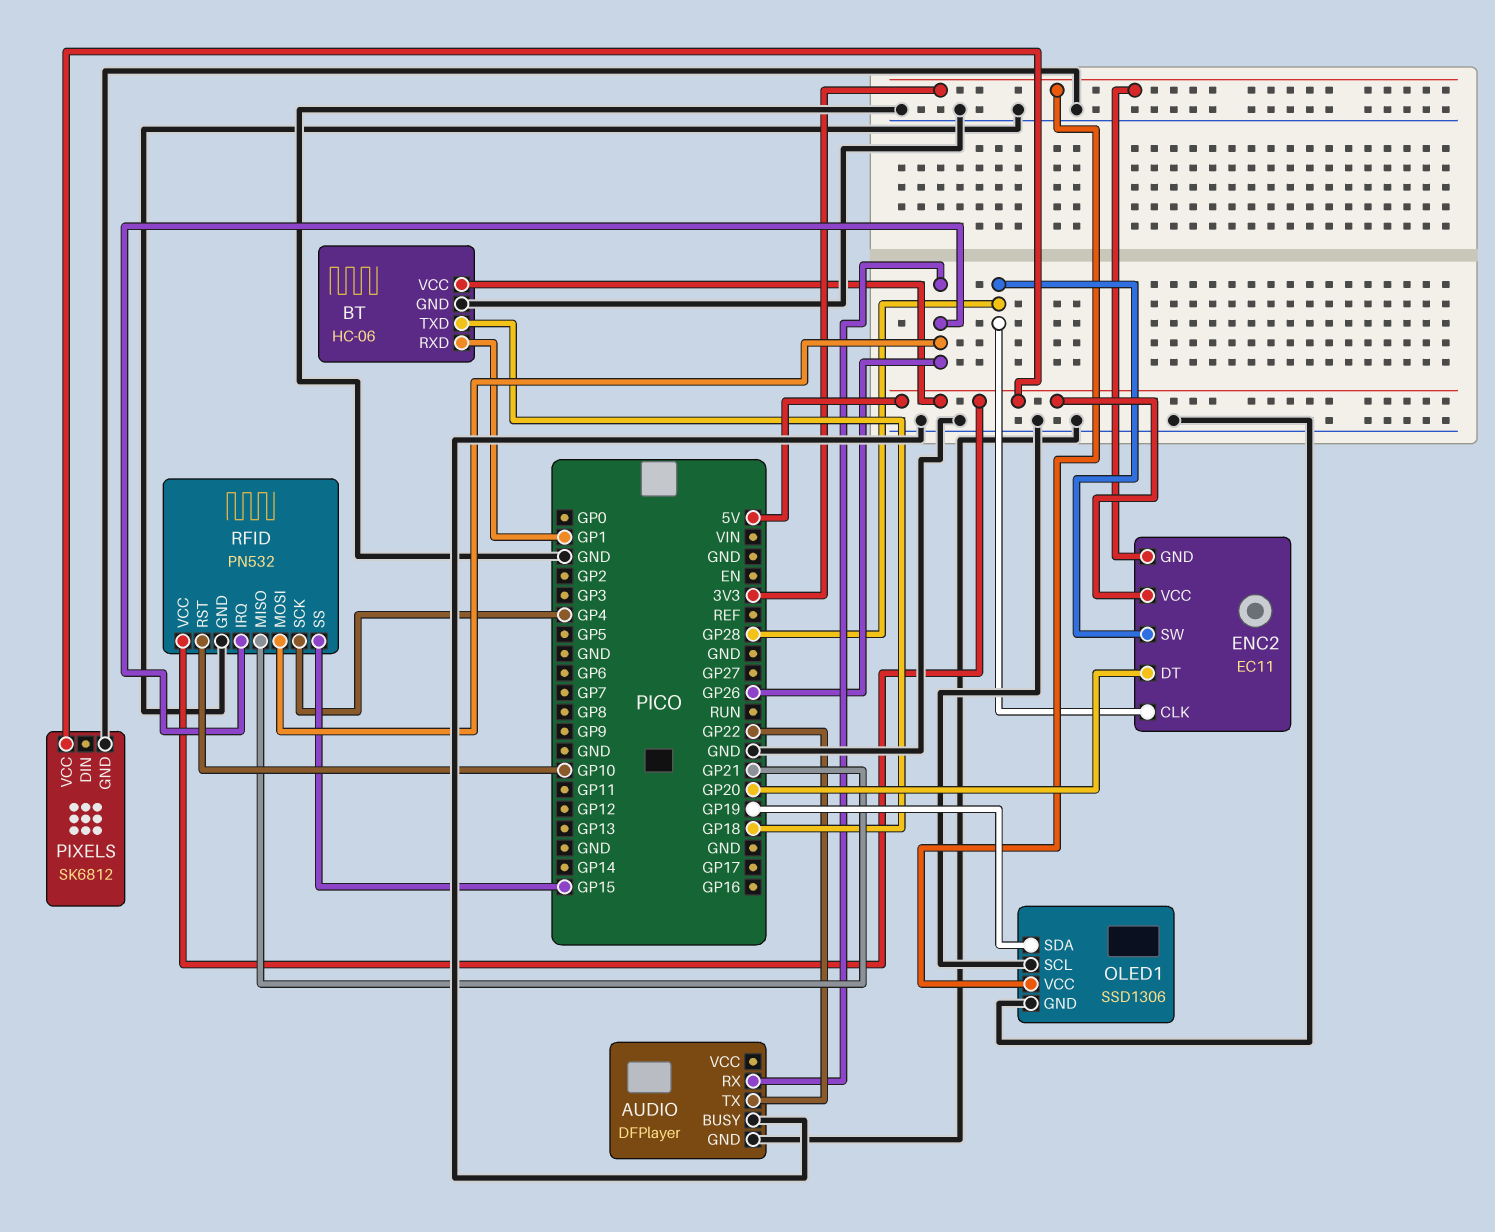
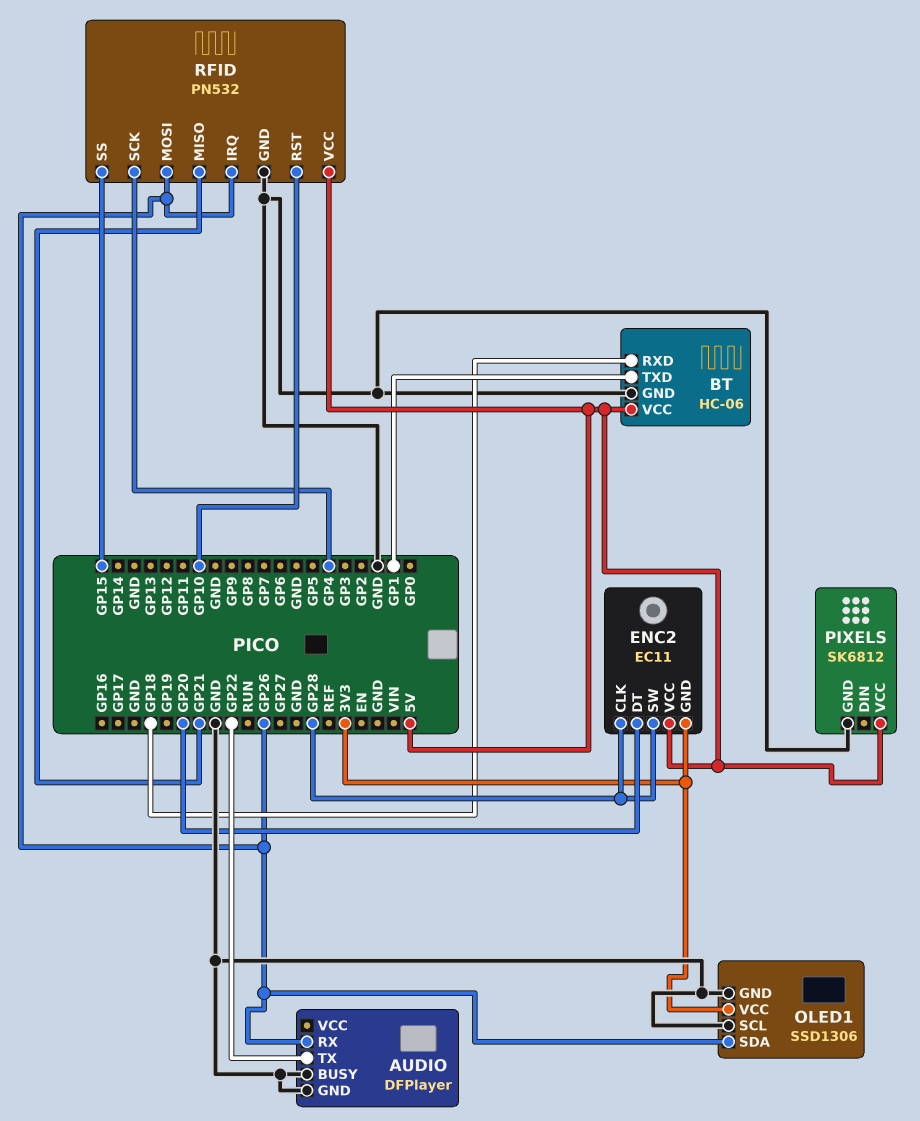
BT pin RXD: GP1 -> GP18
BT pin TXD: GP18 -> GP1
OLED1 pin SDA: GP19 -> GP26

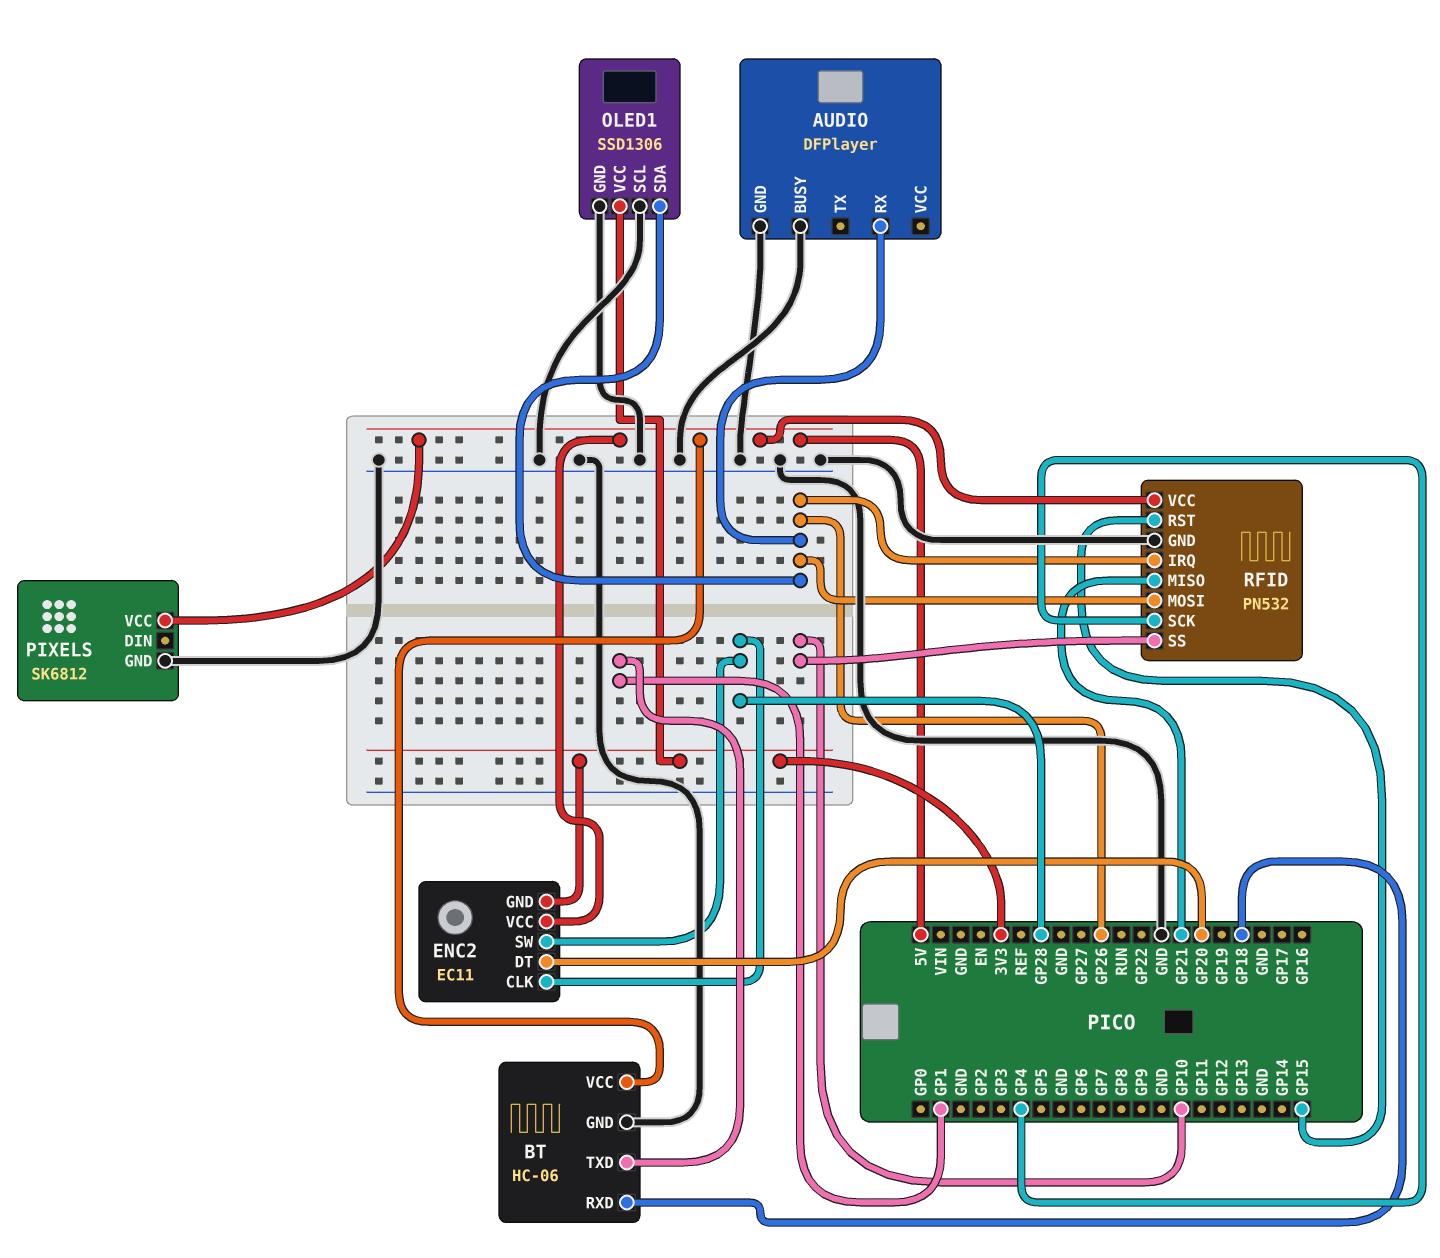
AUDIO pin TX: GP22 -> none
RFID pin RST: GP10 -> GP15
RFID pin SS: GP15 -> GP10

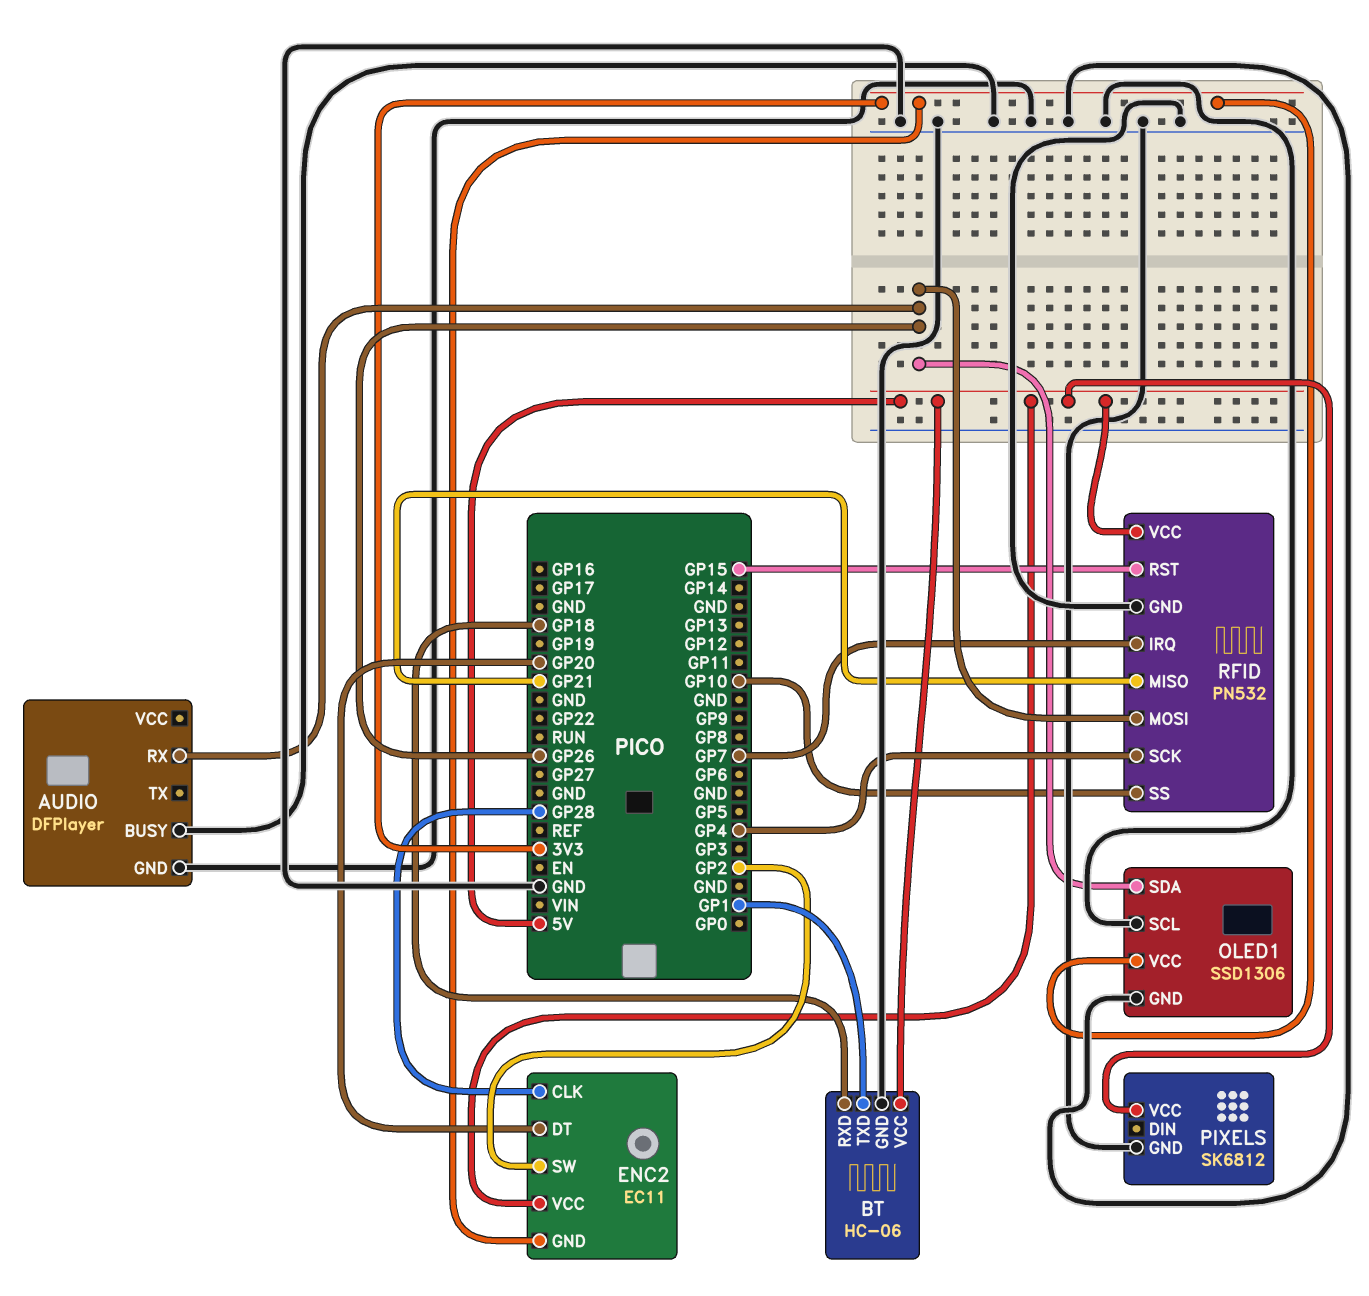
ENC2 pin SW: GP28 -> GP2
RFID pin IRQ: GP26 -> GP7

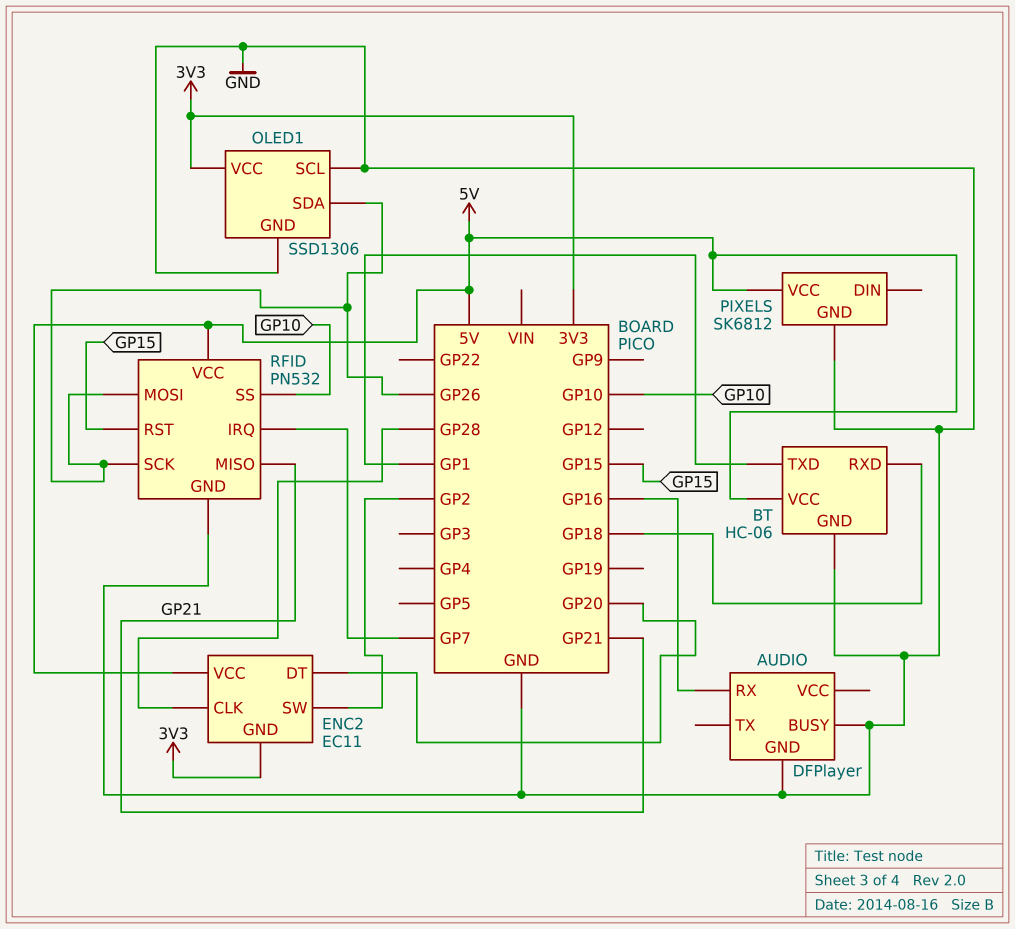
AUDIO pin RX: GP26 -> GP16
RFID pin SCK: GP4 -> GP26

